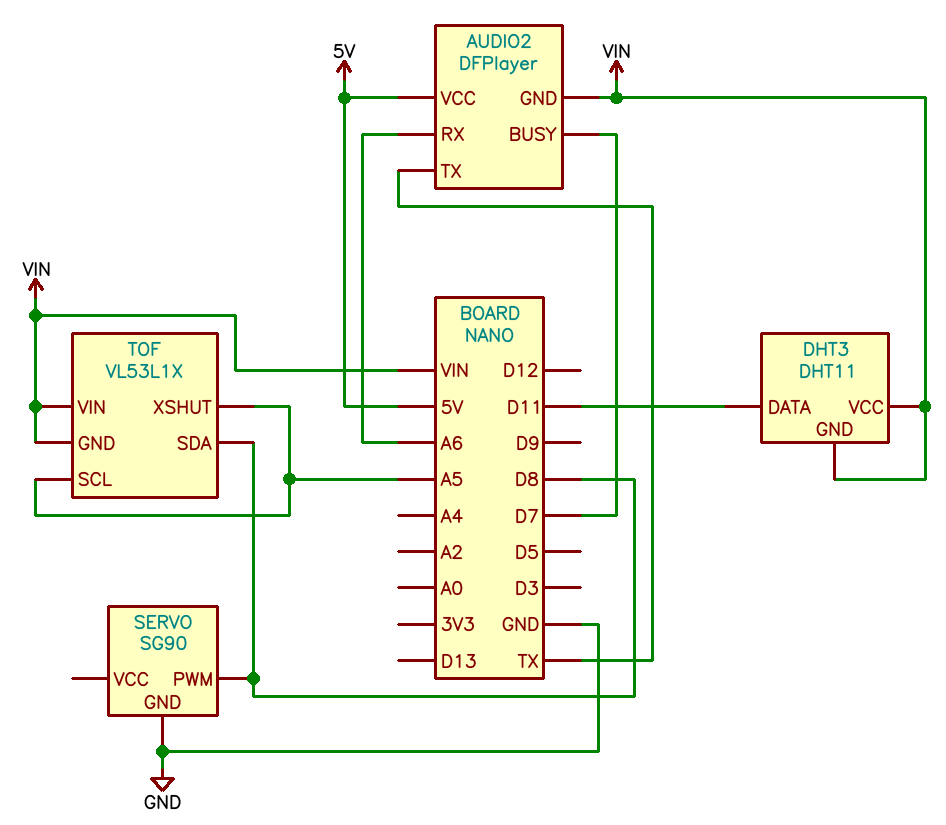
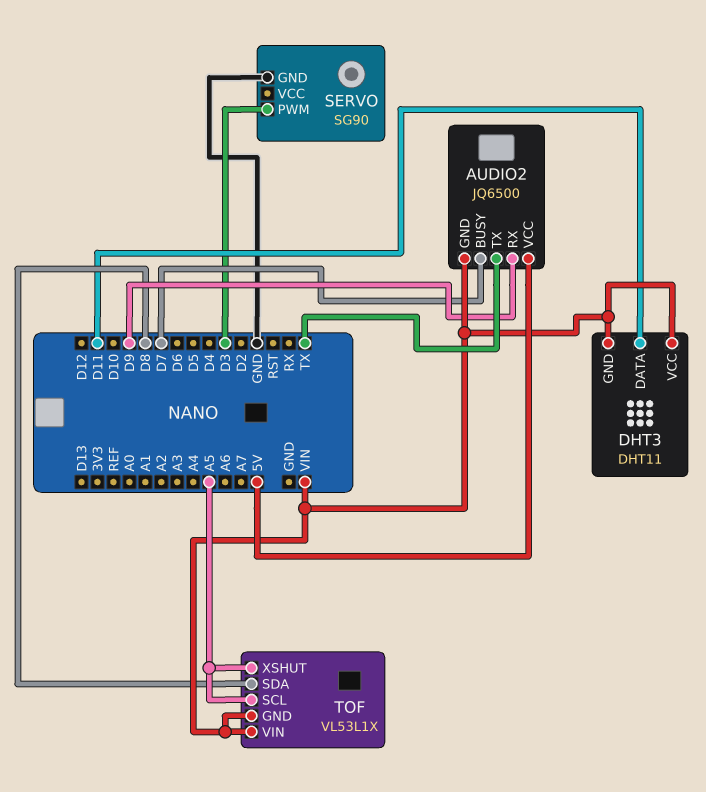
AUDIO2: DFPlayer -> JQ6500
AUDIO2 pin RX: A6 -> D9
SERVO pin PWM: D8 -> D3

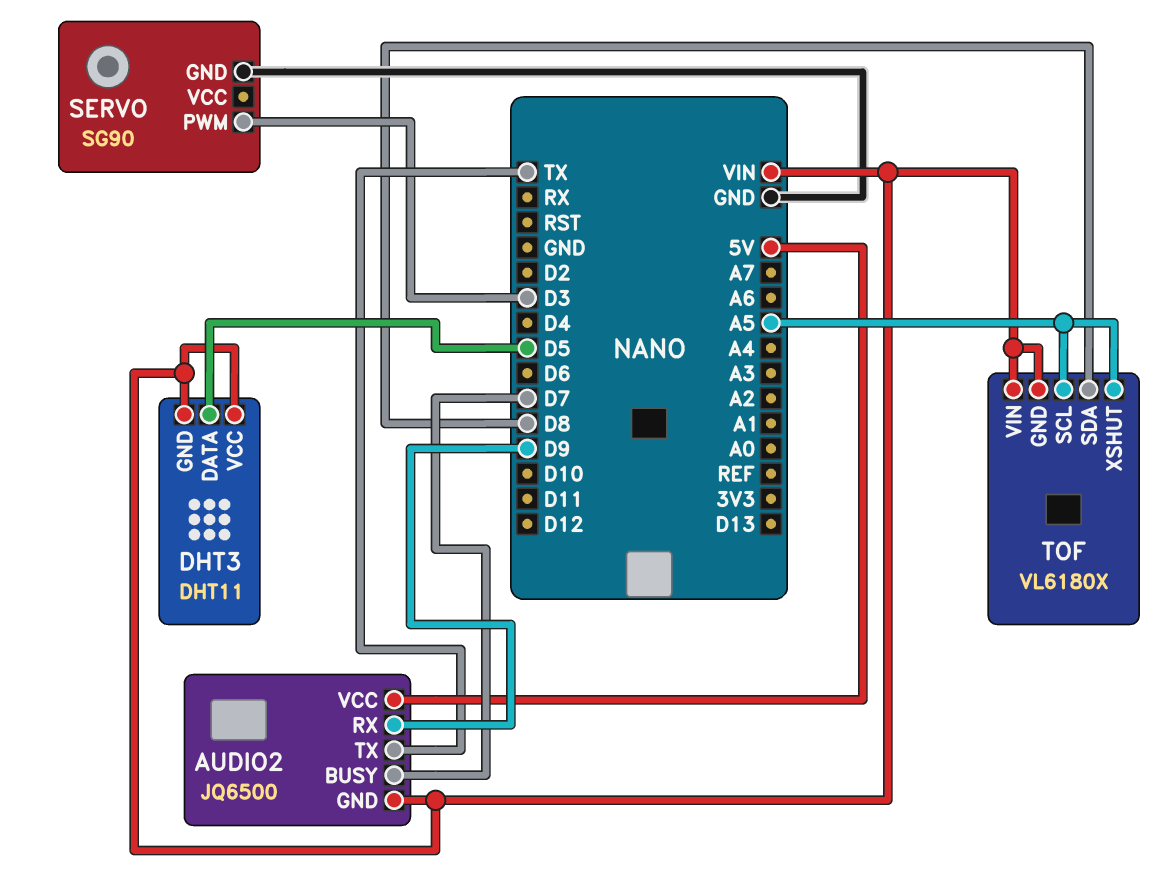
DHT3 pin DATA: D11 -> D5
TOF: VL53L1X -> VL6180X

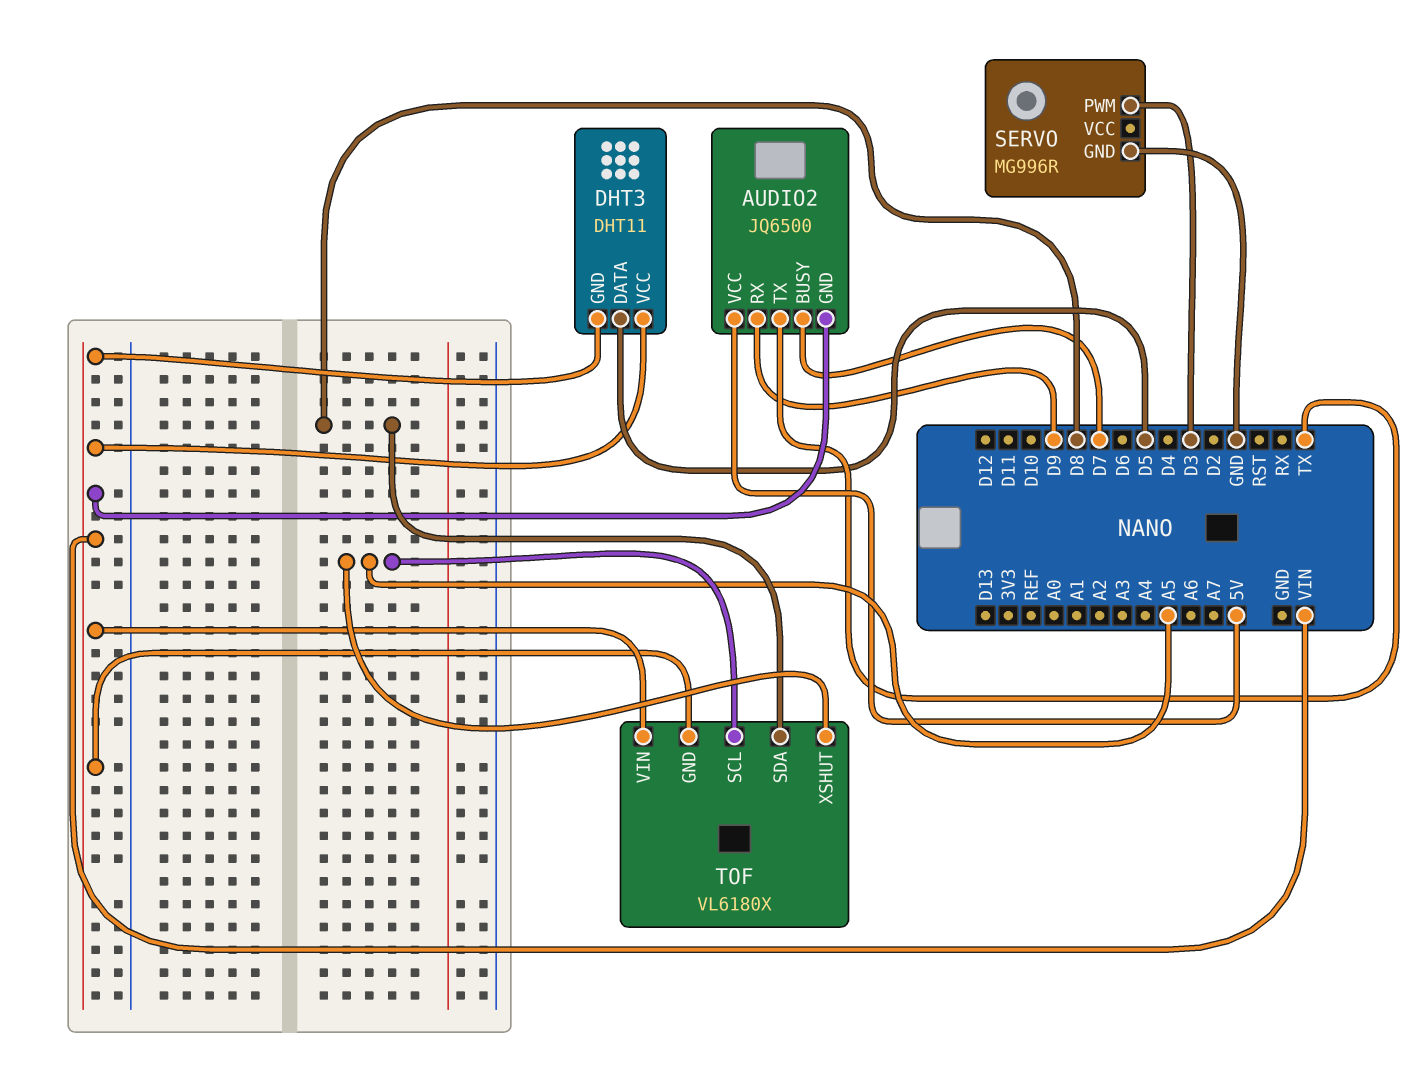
SERVO: SG90 -> MG996R

